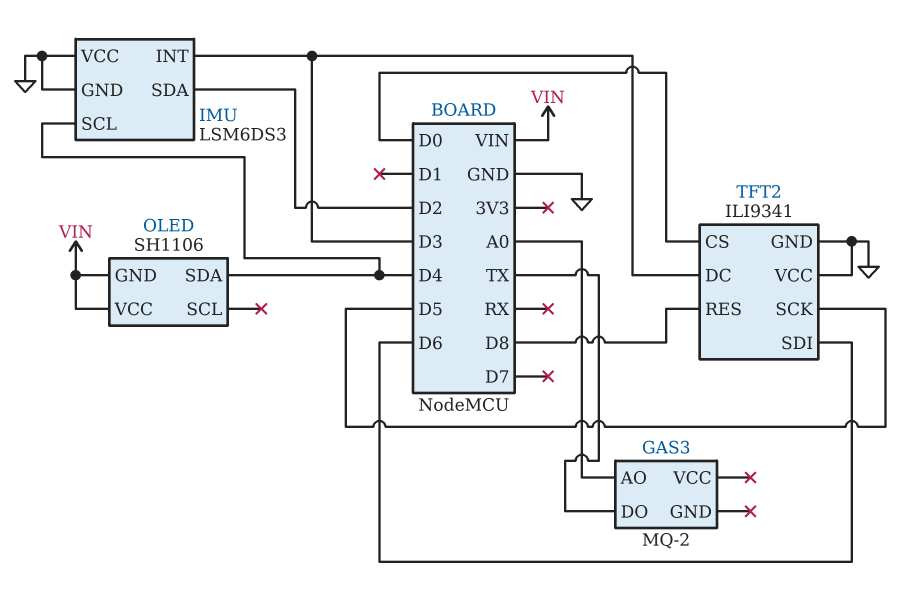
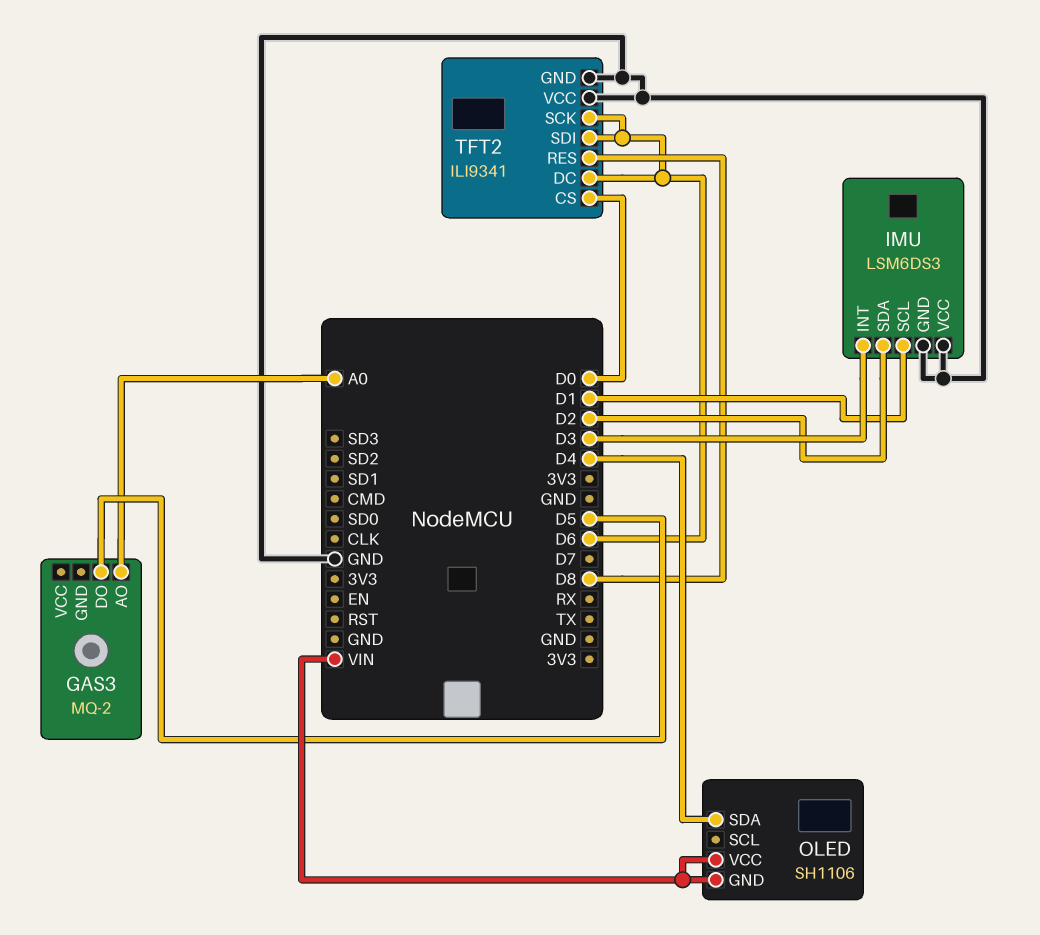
GAS3 pin DO: TX -> D5
IMU pin SCL: D4 -> D1
TFT2 pin DC: D3 -> D6
TFT2 pin SCK: D5 -> D6

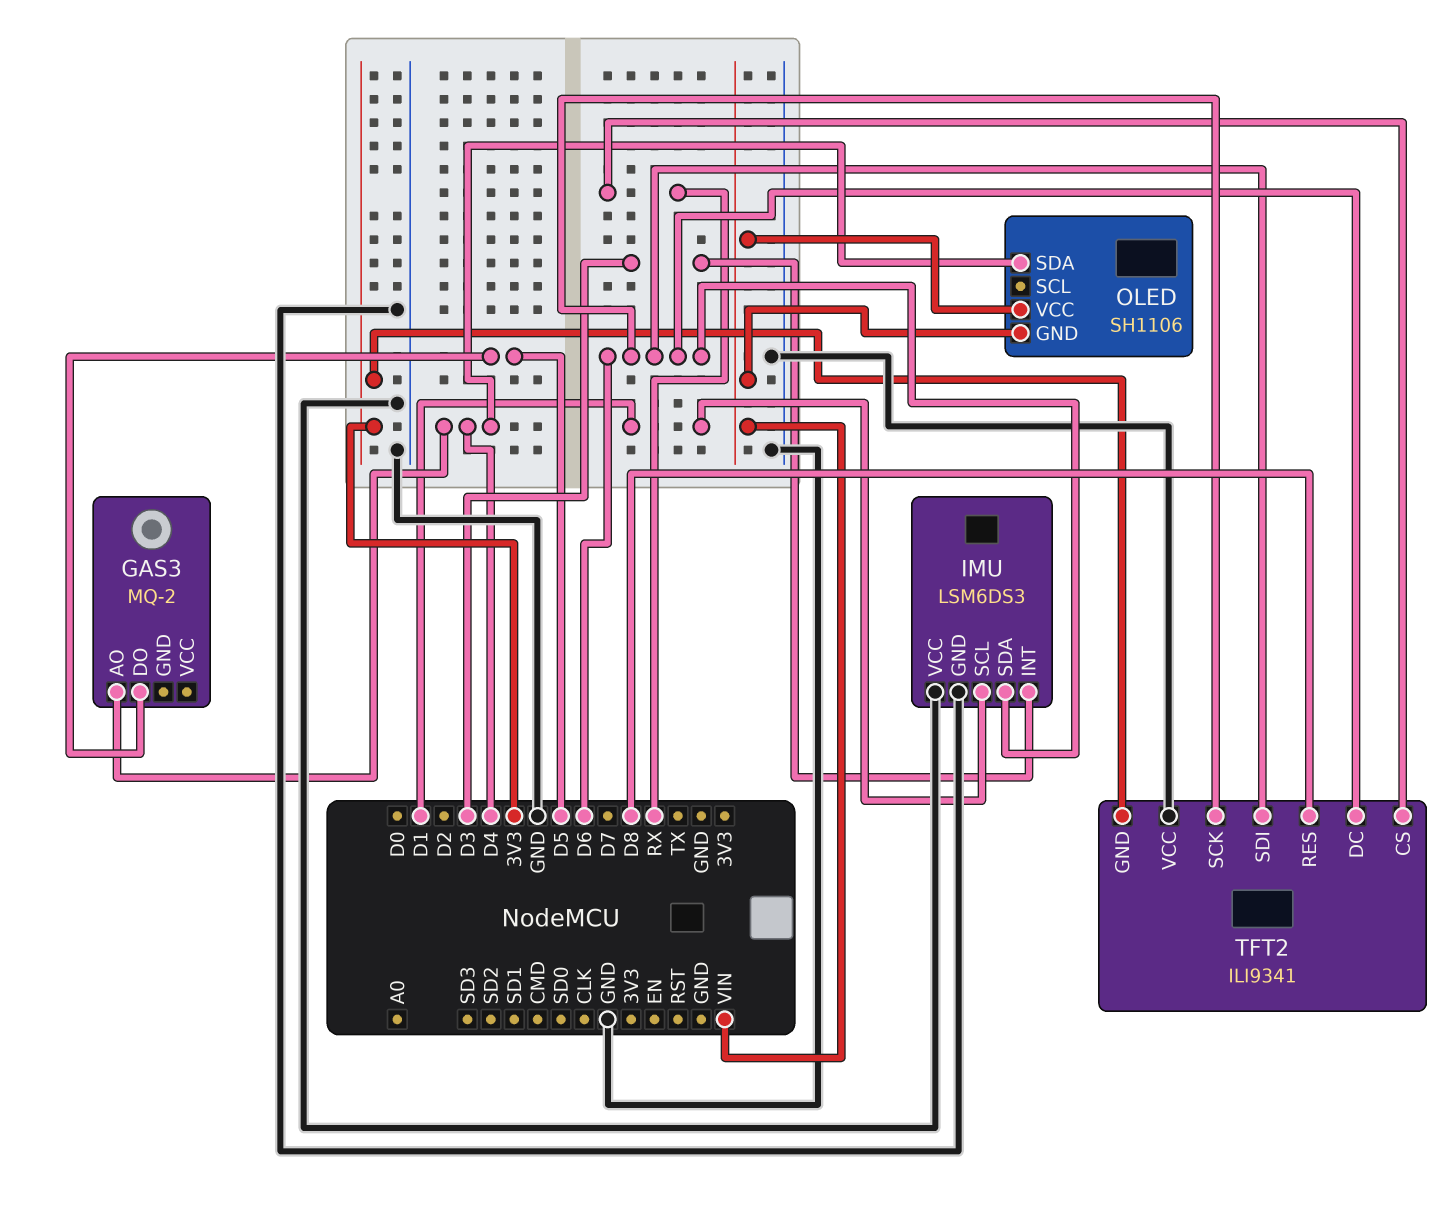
GAS3 pin AO: A0 -> D4
IMU pin SDA: D2 -> D6
TFT2 pin CS: D0 -> RX
TFT2 pin GND: GND -> 3V3

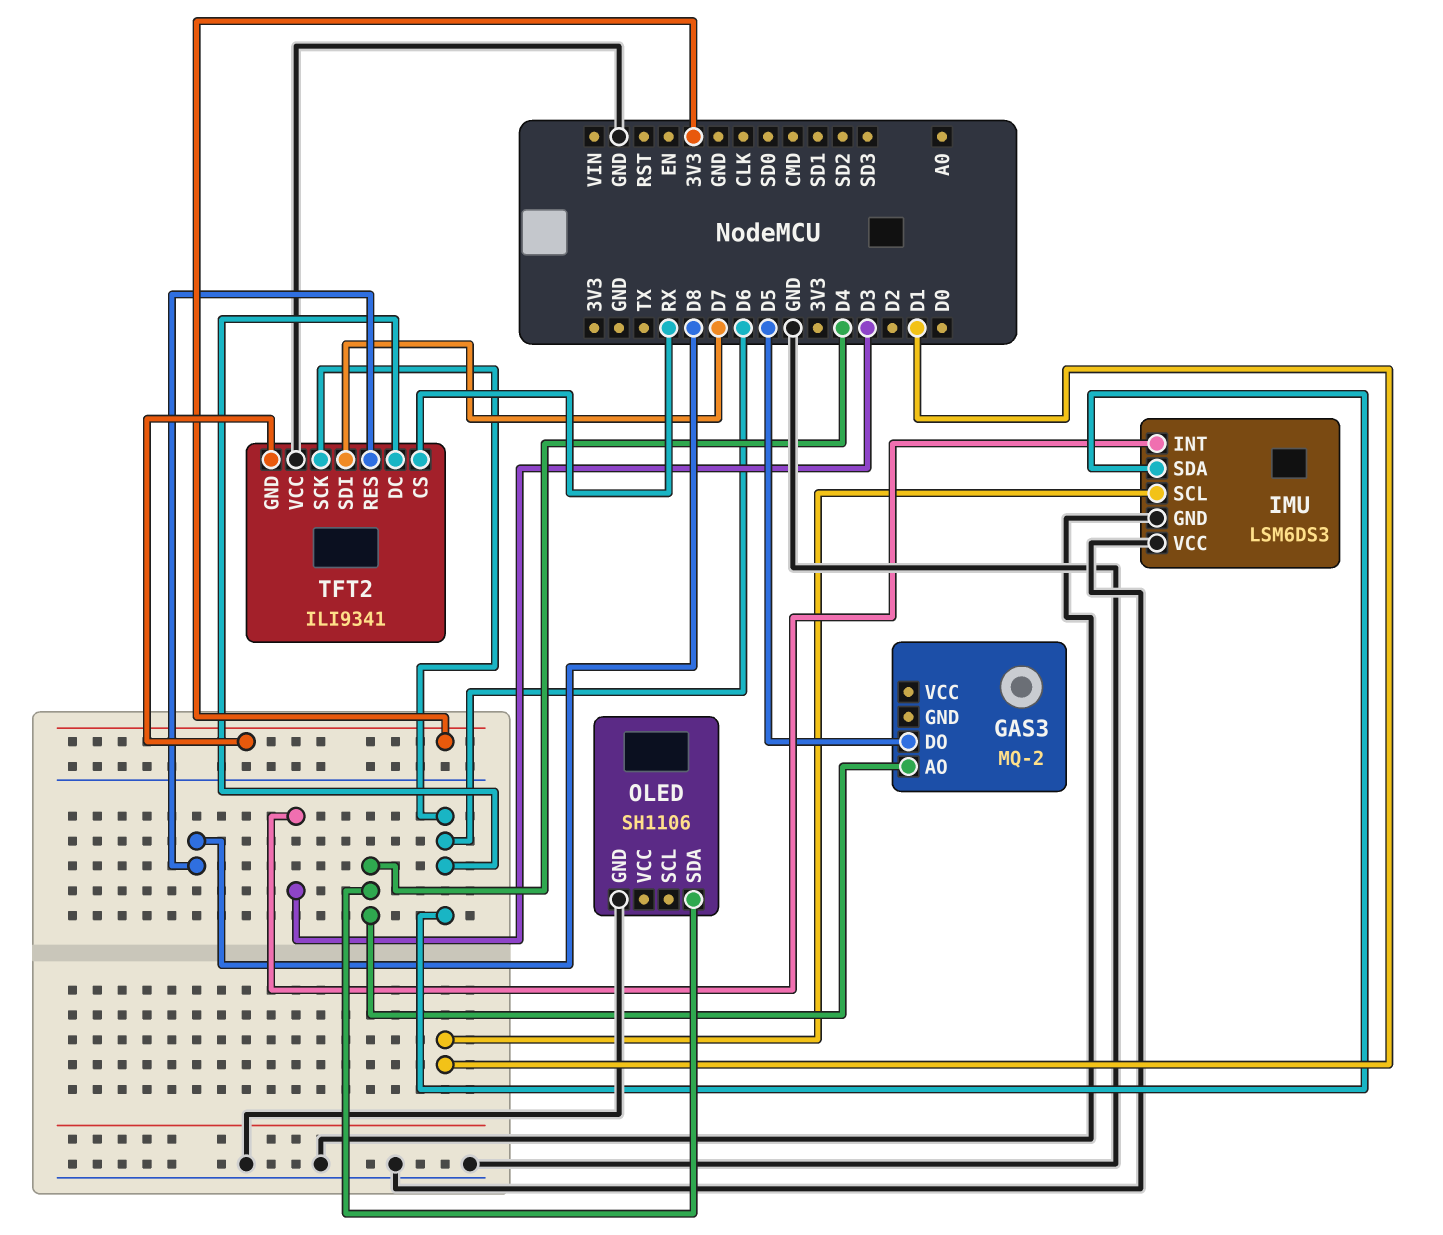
OLED pin GND: VIN -> GND
OLED pin VCC: VIN -> none
TFT2 pin SDI: D6 -> D7

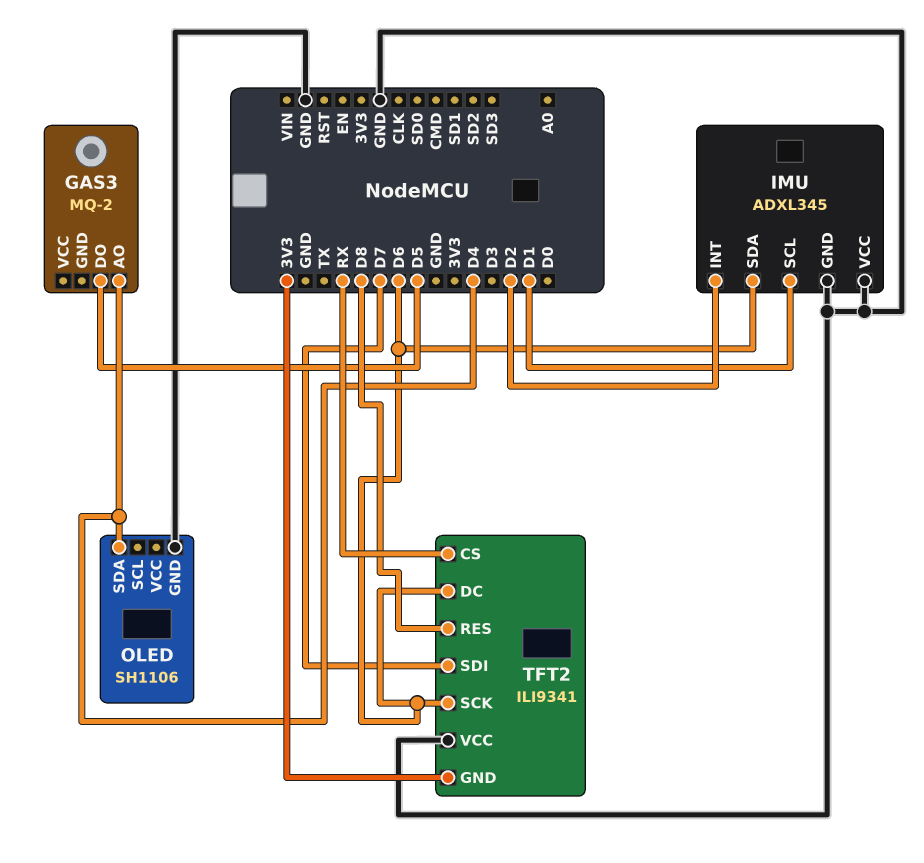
IMU: LSM6DS3 -> ADXL345
IMU pin INT: D3 -> D2

